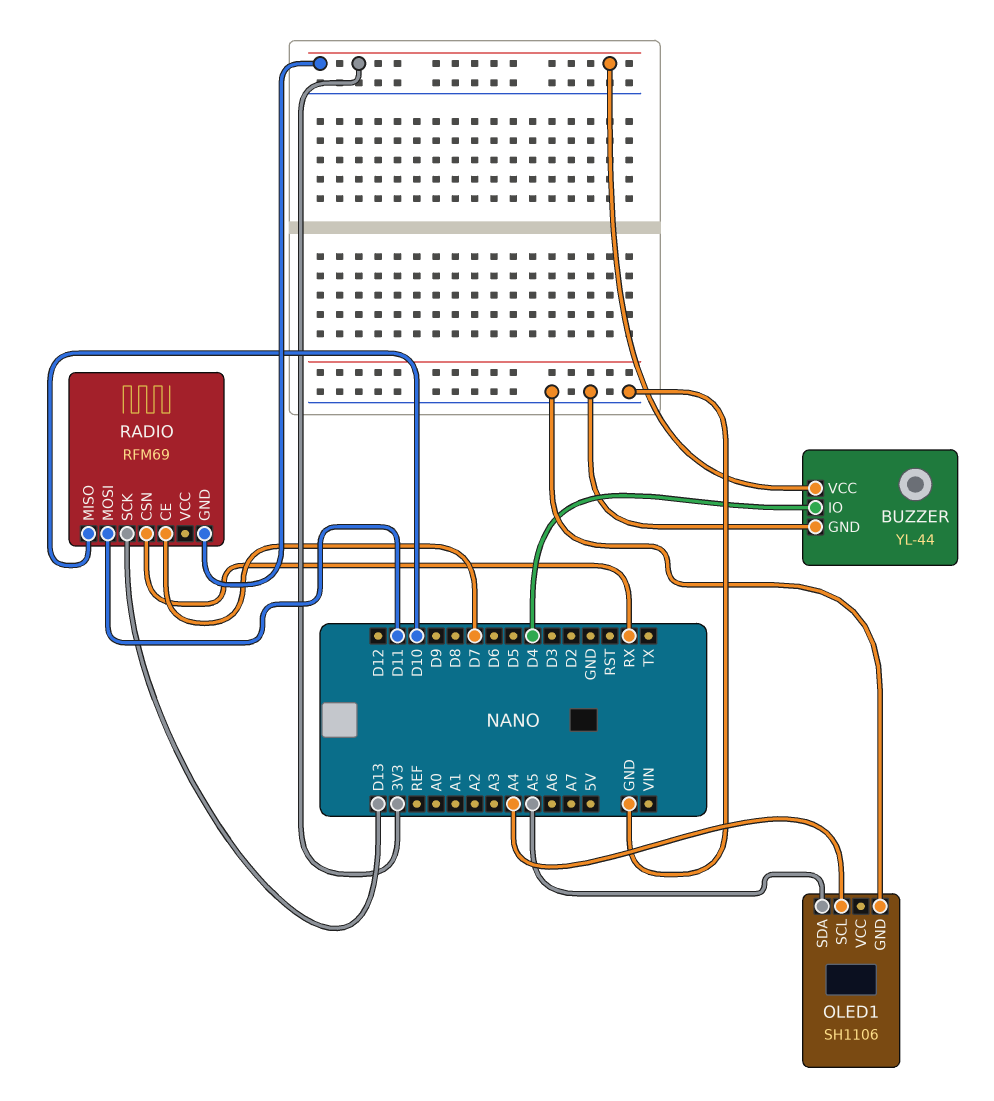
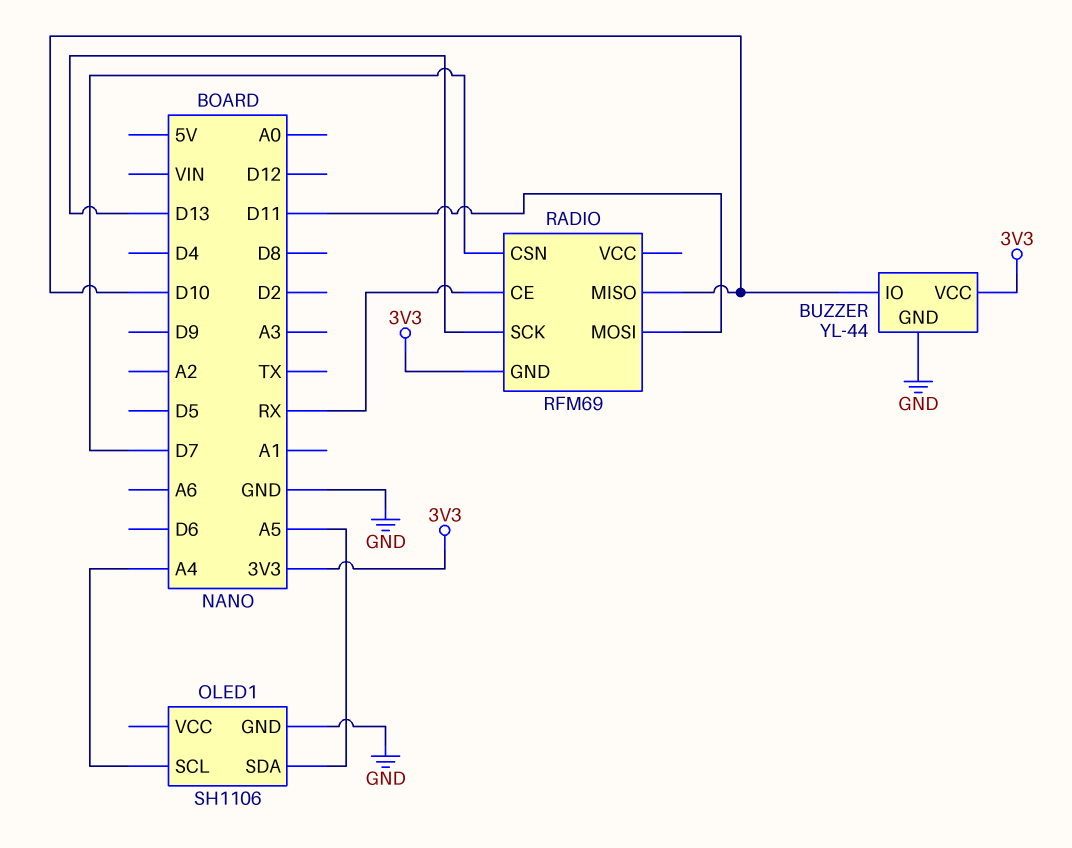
BUZZER pin IO: D4 -> D10
RADIO pin CE: D7 -> RX
RADIO pin CSN: RX -> D7

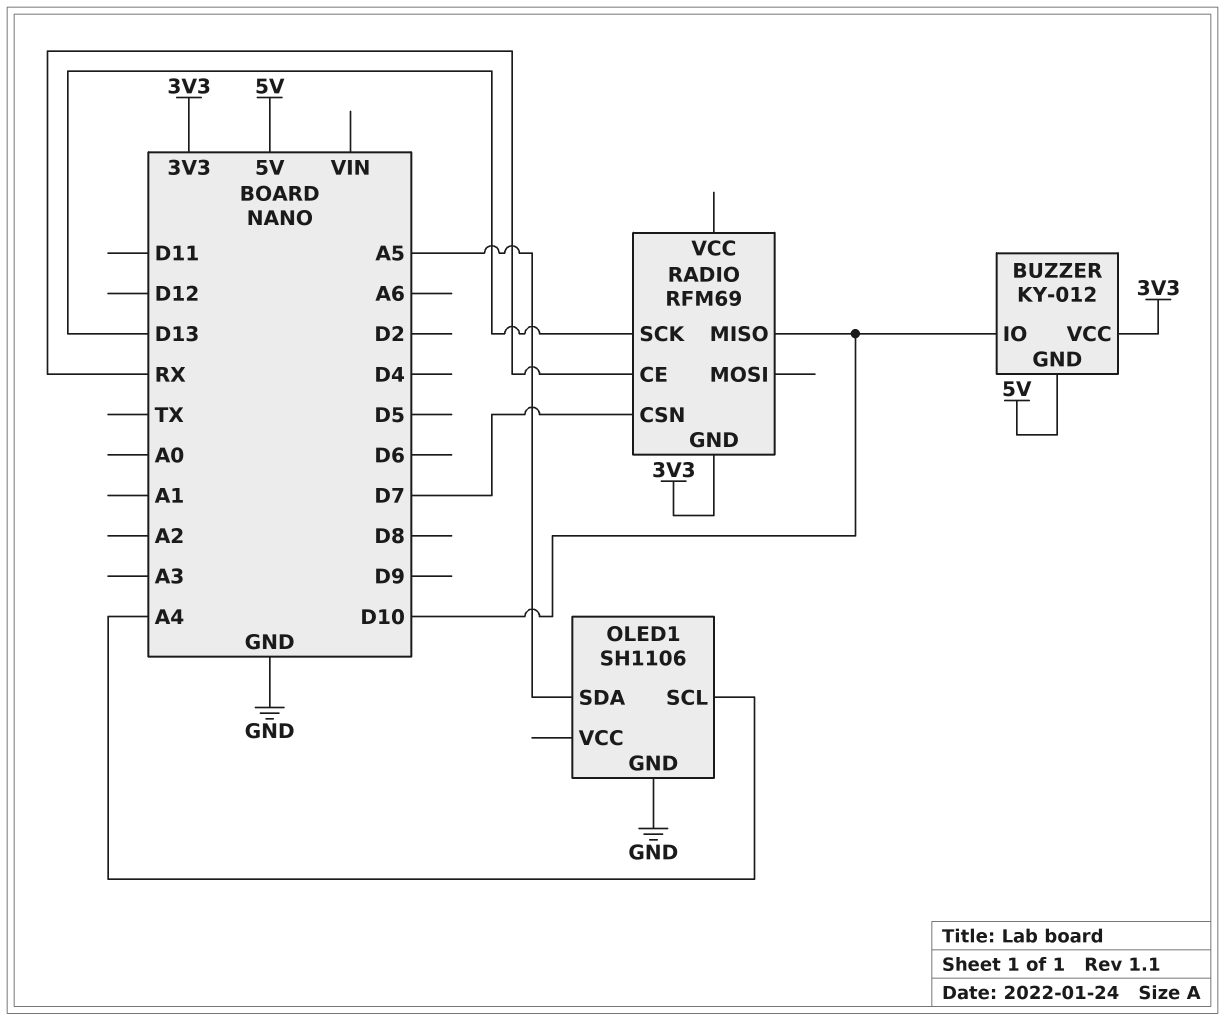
BUZZER: YL-44 -> KY-012
BUZZER pin GND: GND -> 5V
RADIO pin MOSI: D11 -> none

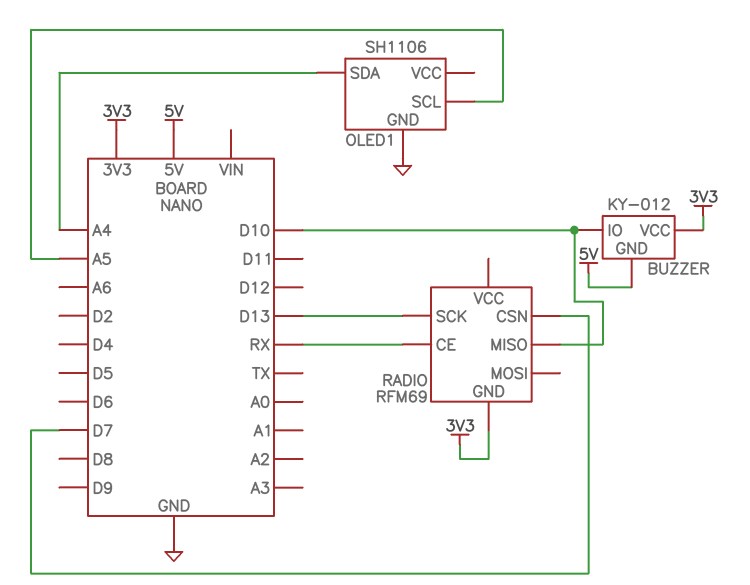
OLED1 pin SCL: A4 -> A5
OLED1 pin SDA: A5 -> A4

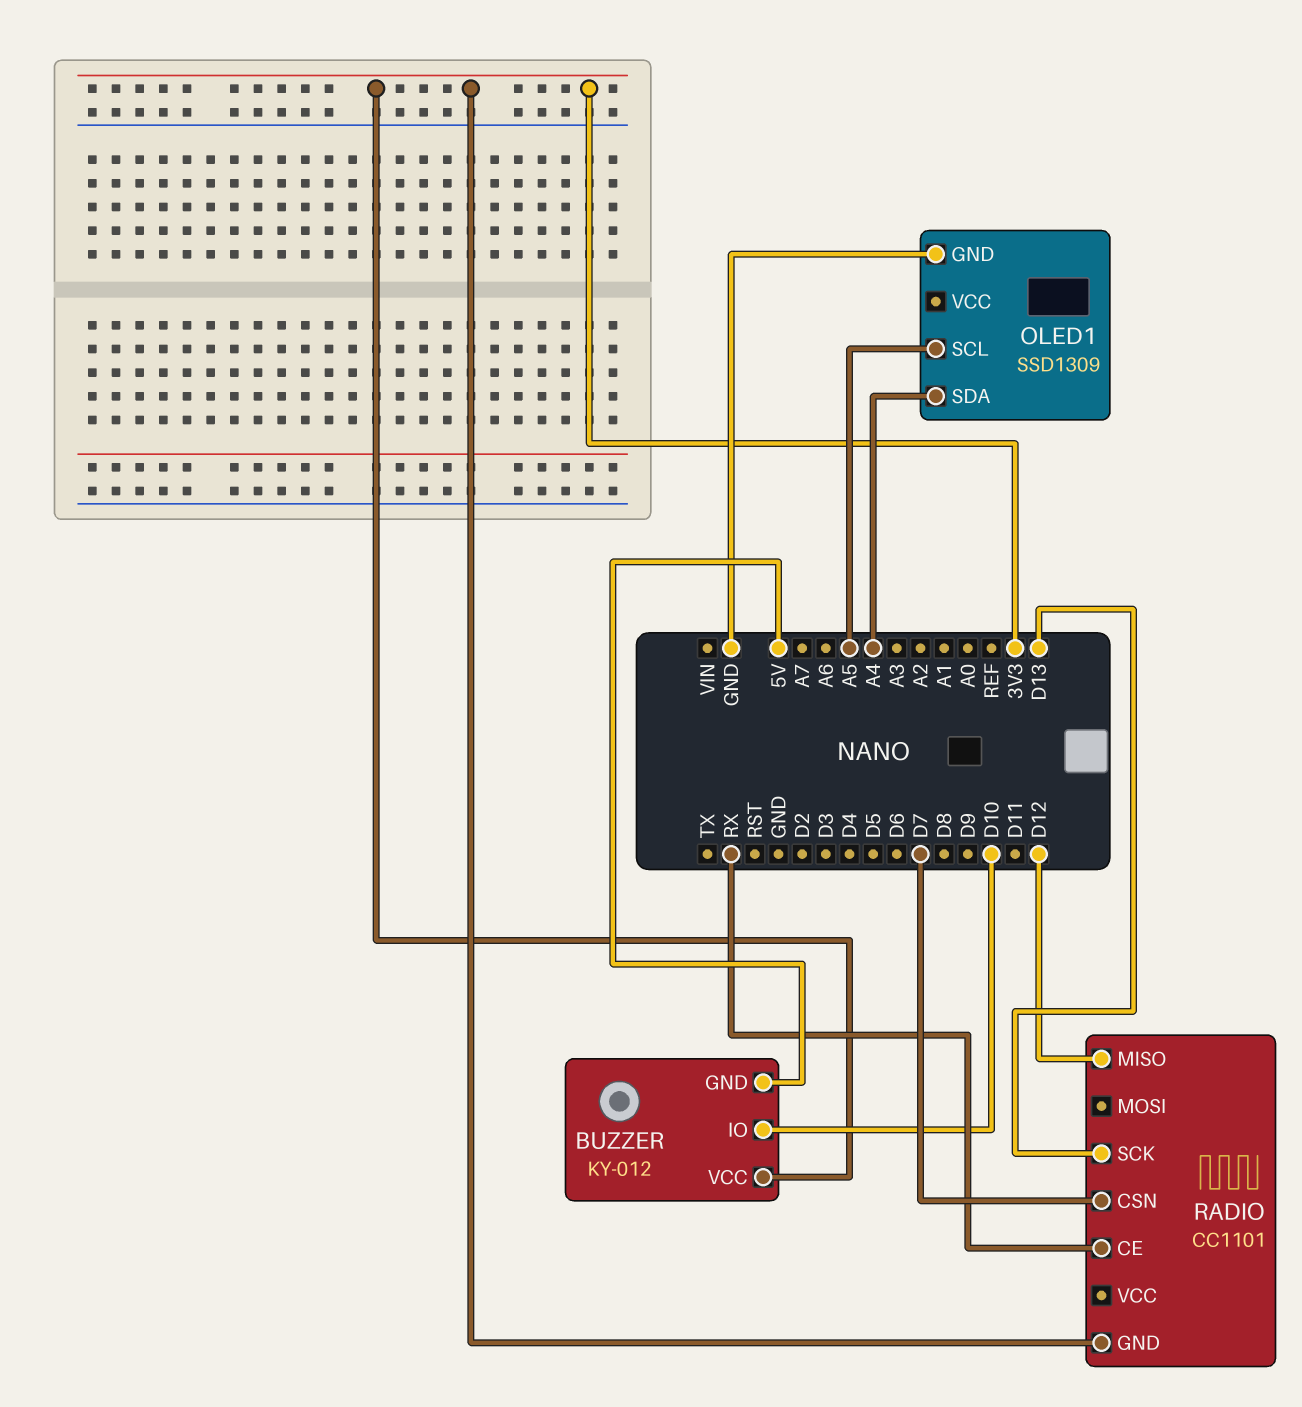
OLED1: SH1106 -> SSD1309
RADIO: RFM69 -> CC1101
RADIO pin MISO: D10 -> D12

